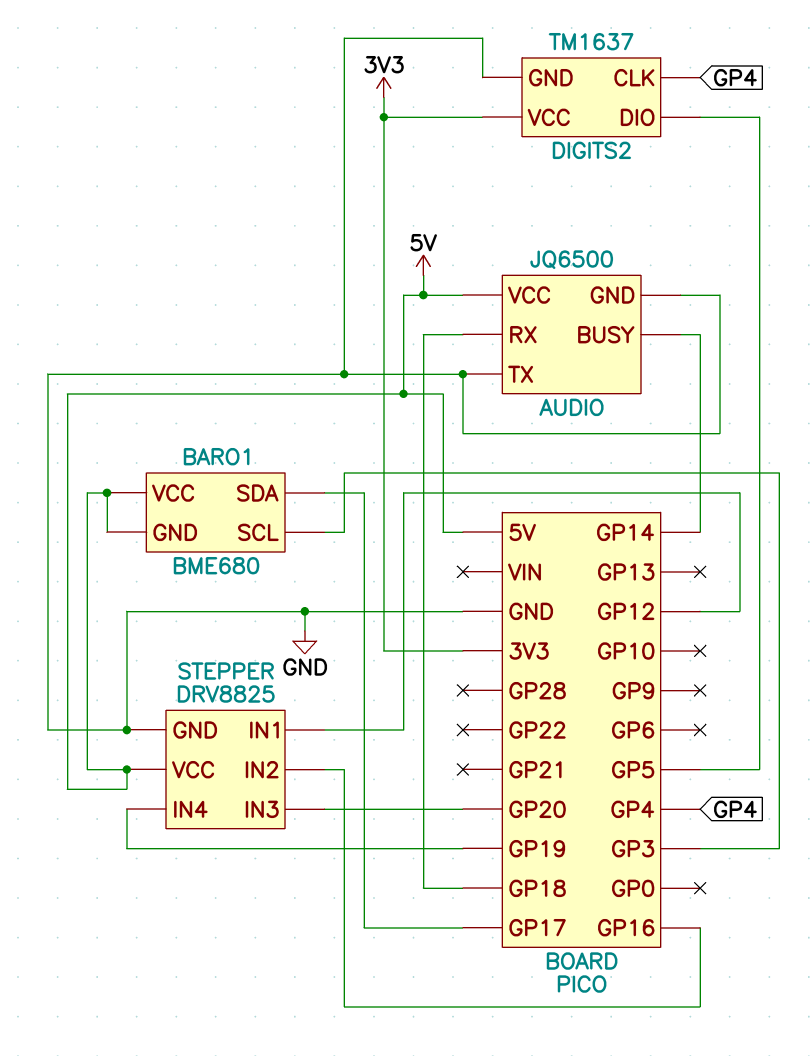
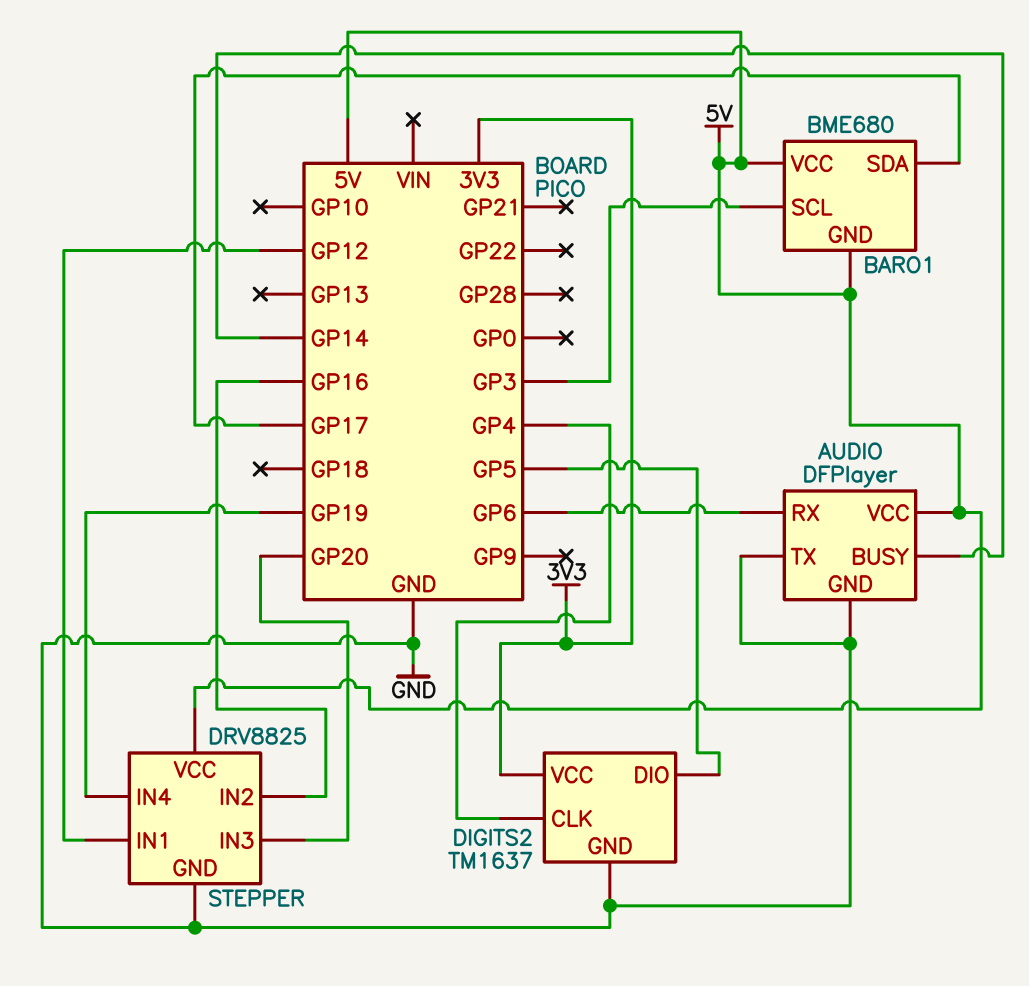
AUDIO: JQ6500 -> DFPlayer
AUDIO pin RX: GP18 -> GP6

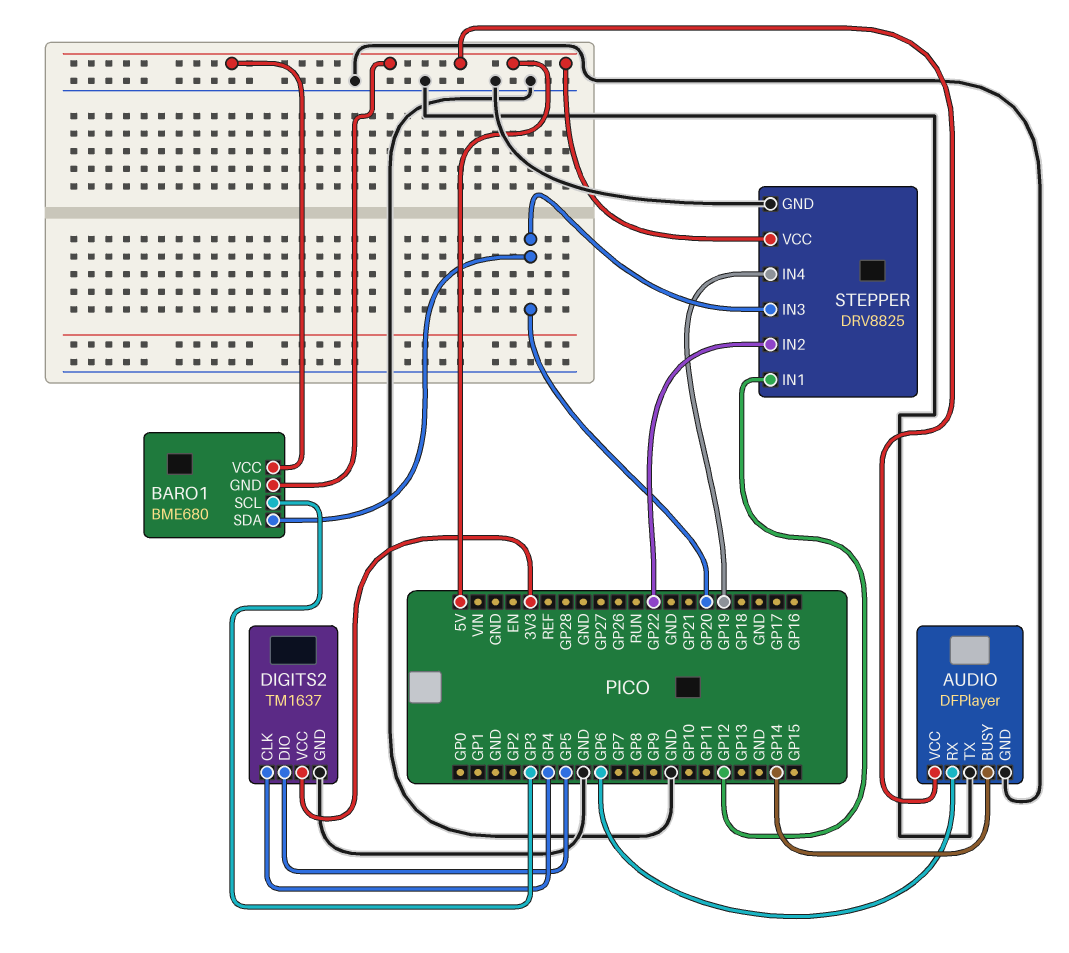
BARO1 pin SDA: GP17 -> GP20
STEPPER pin IN2: GP16 -> GP22

